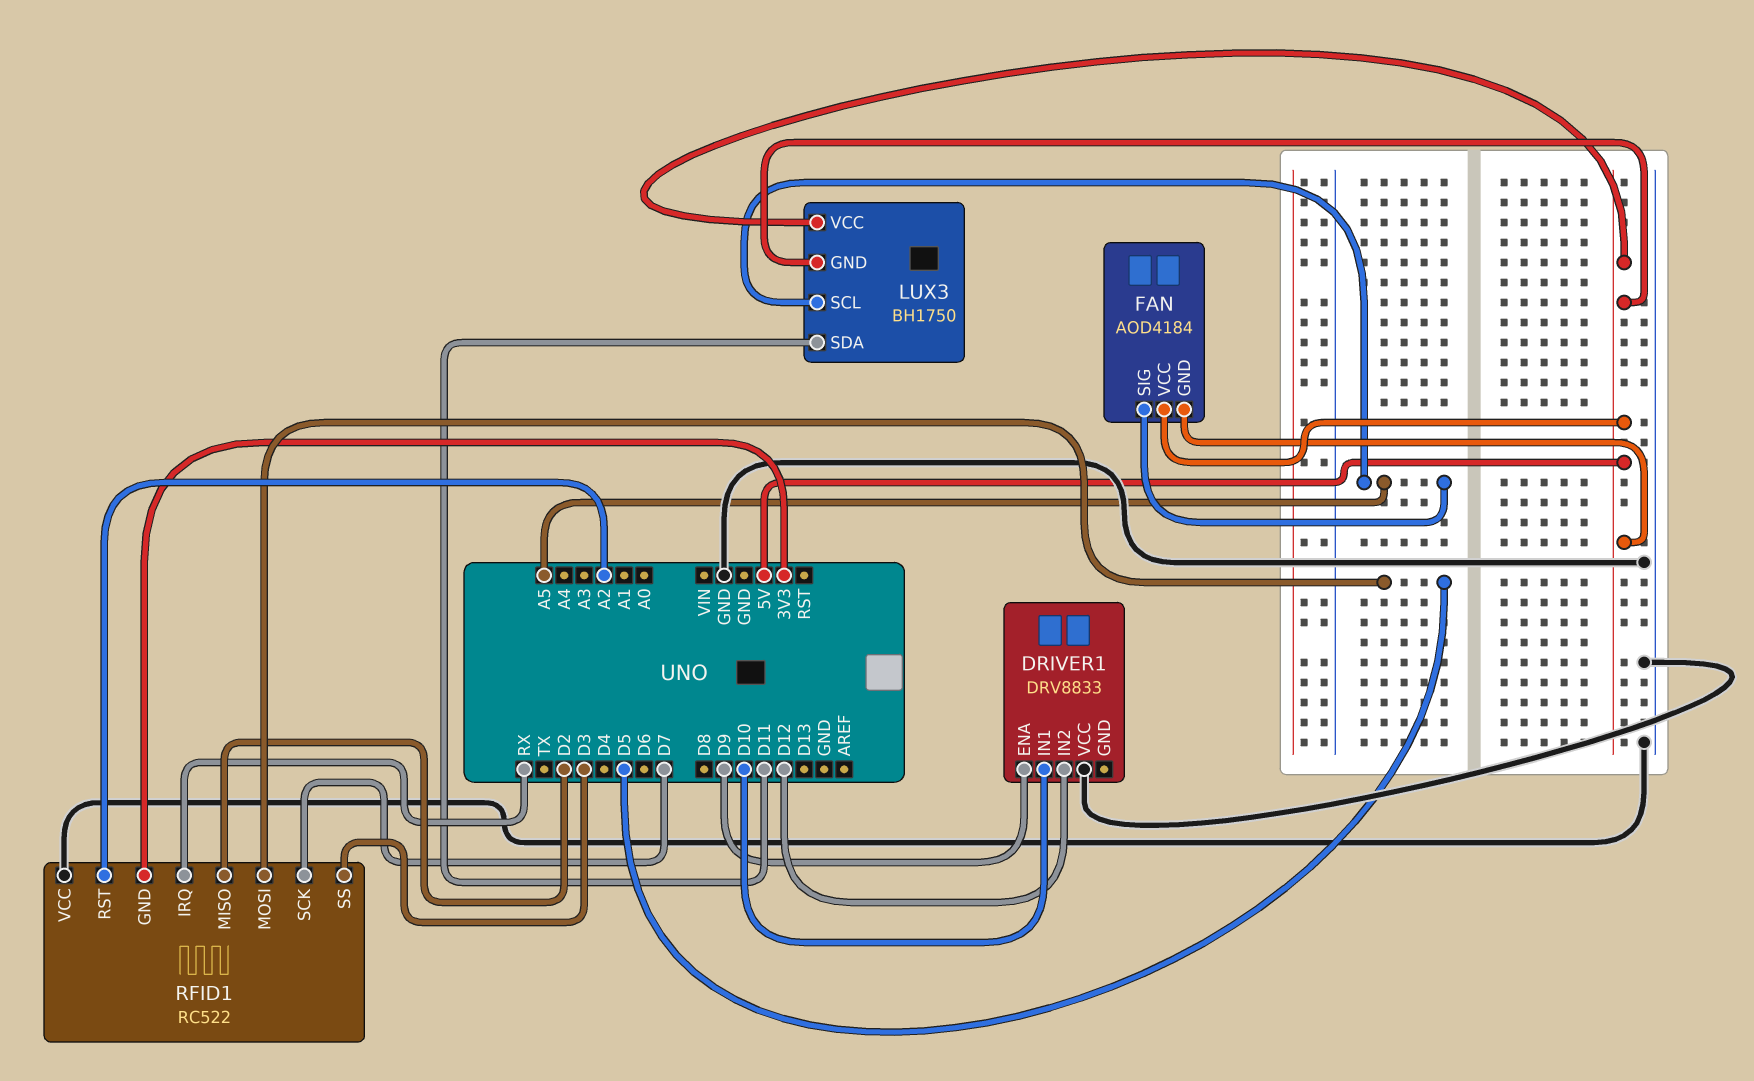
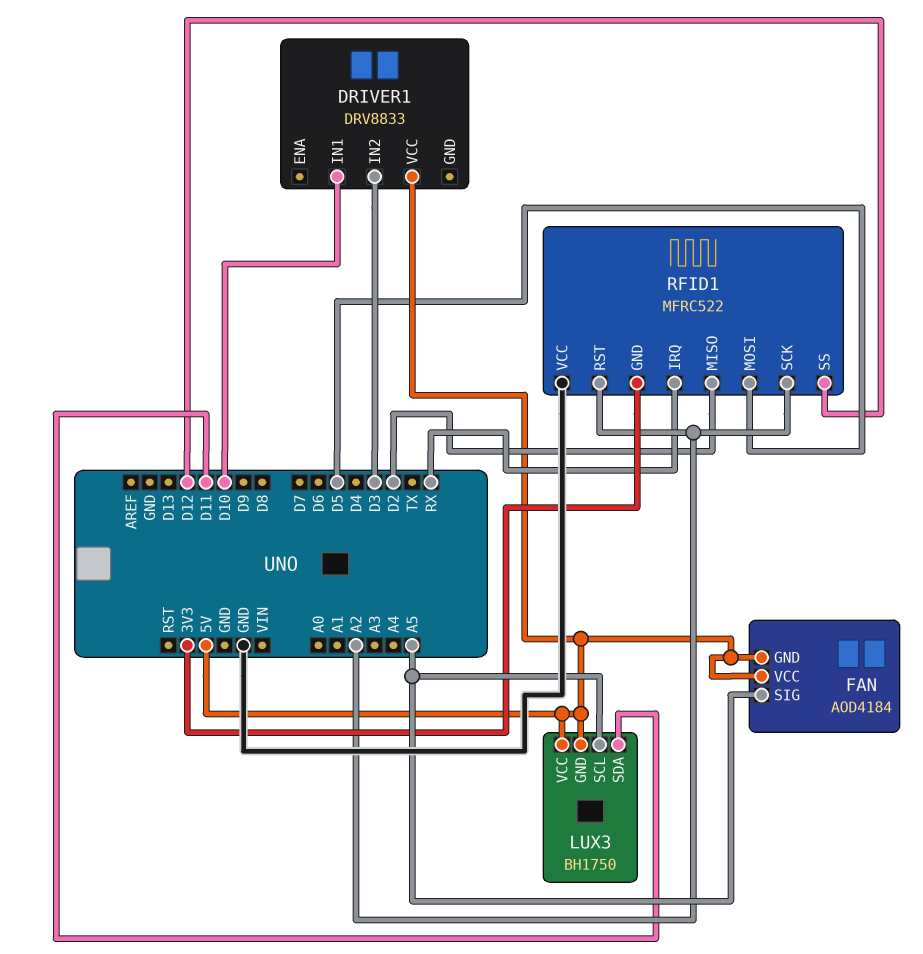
DRIVER1 pin ENA: D9 -> none
DRIVER1 pin IN2: D12 -> D3
DRIVER1 pin VCC: GND -> 5V
RFID1: RC522 -> MFRC522
RFID1 pin SCK: D7 -> A2
RFID1 pin SS: D3 -> D12

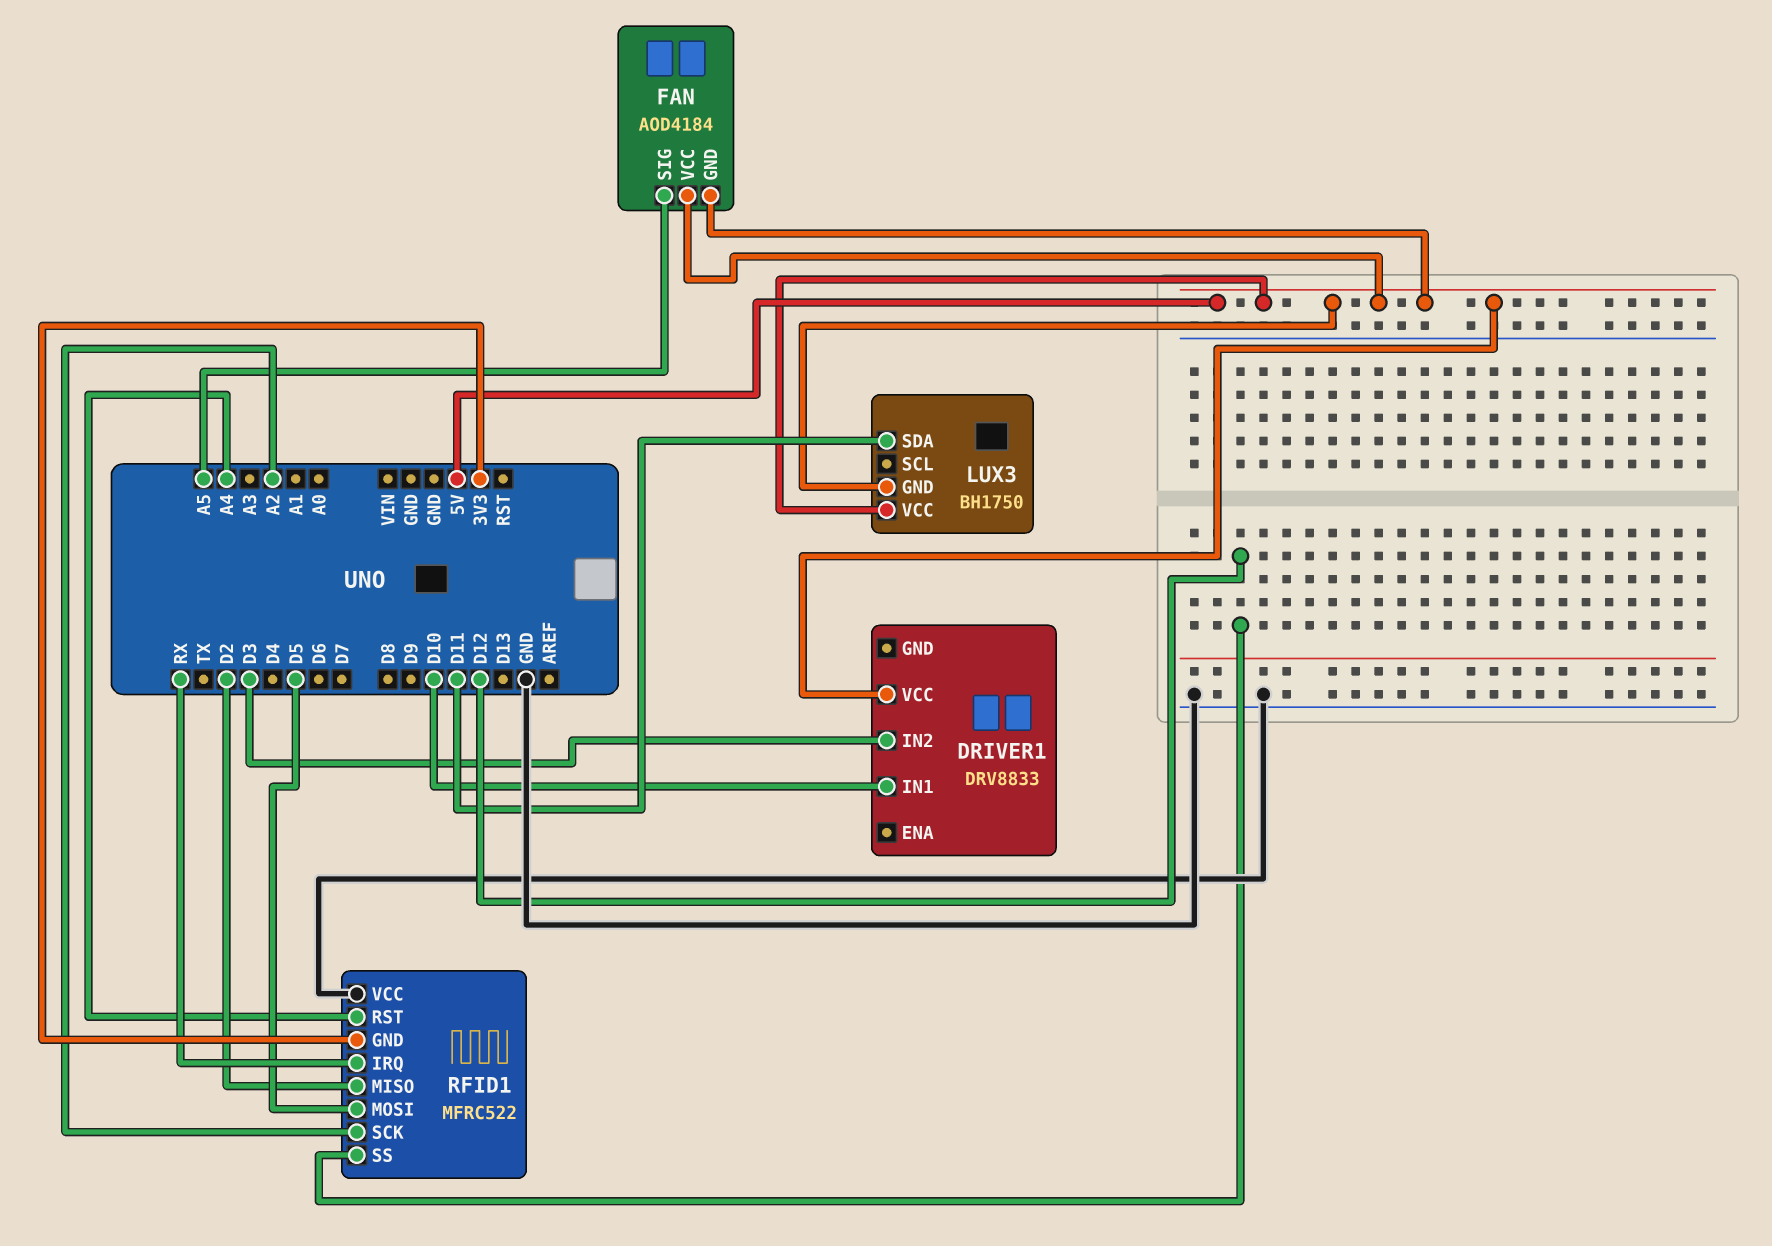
LUX3 pin SCL: A5 -> none
RFID1 pin RST: A2 -> A4

